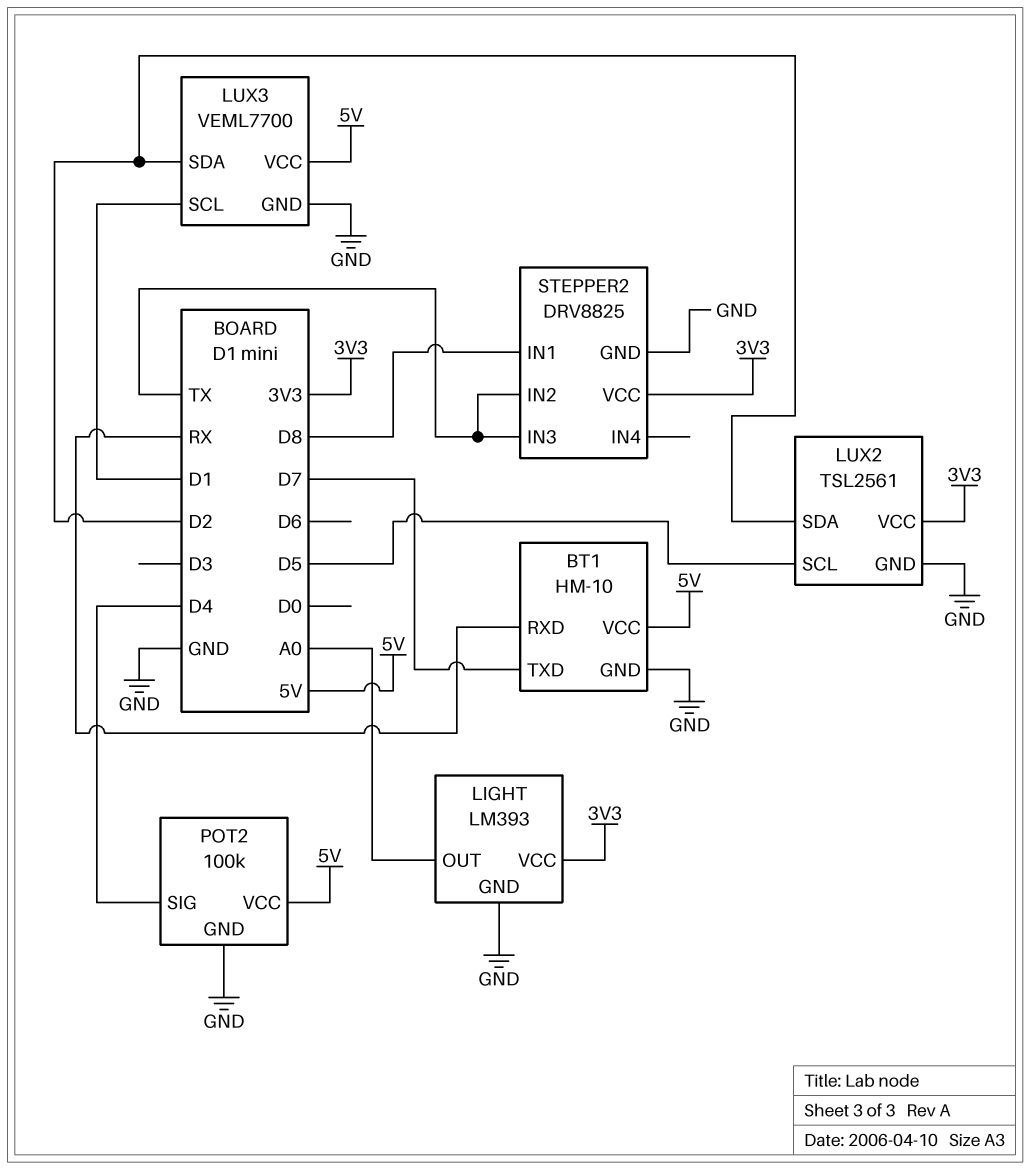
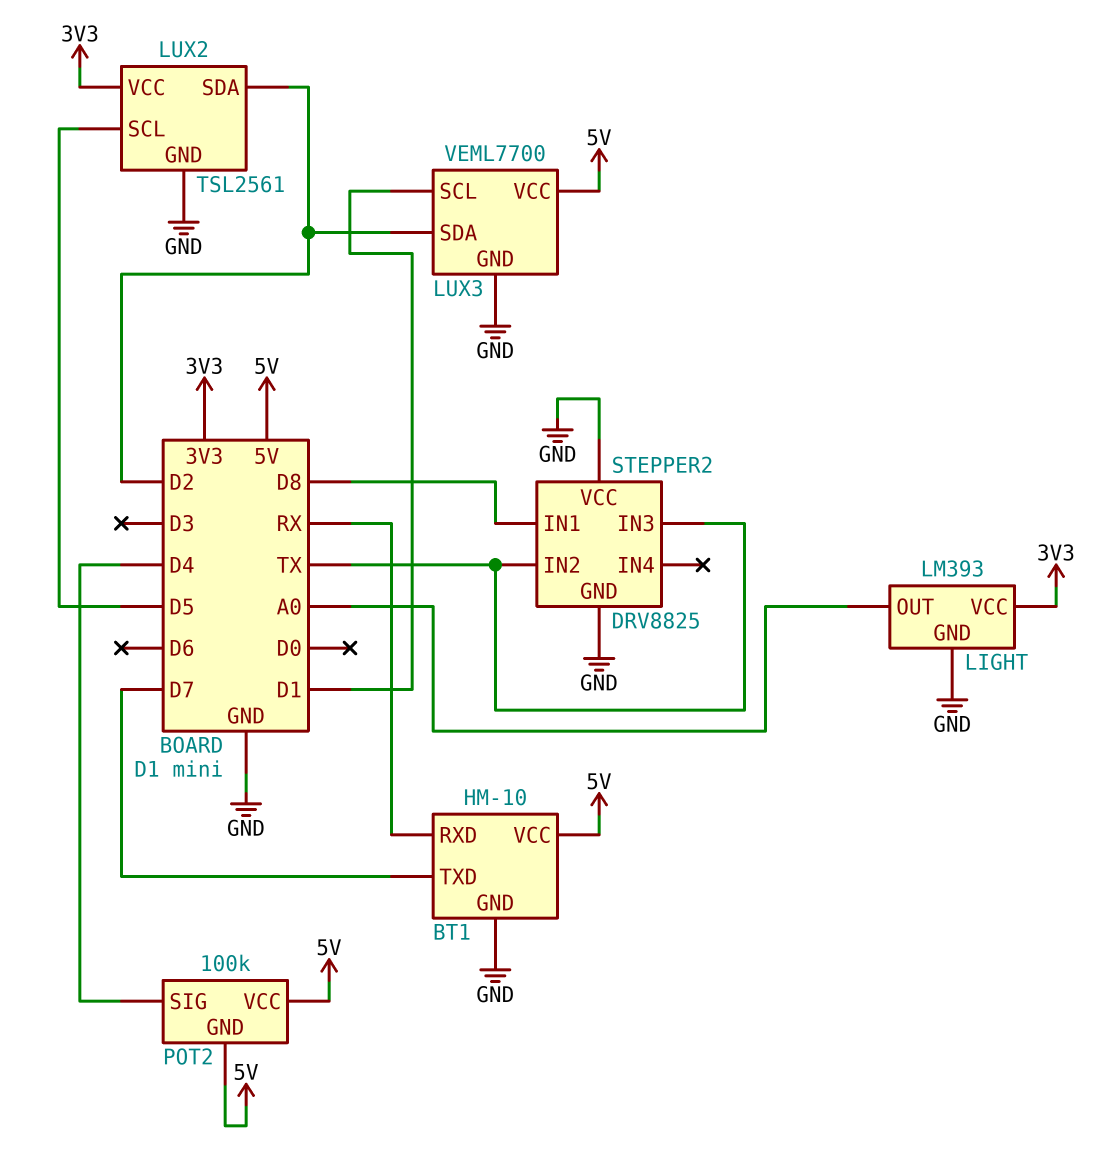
POT2 pin GND: GND -> 5V
STEPPER2 pin VCC: 3V3 -> GND

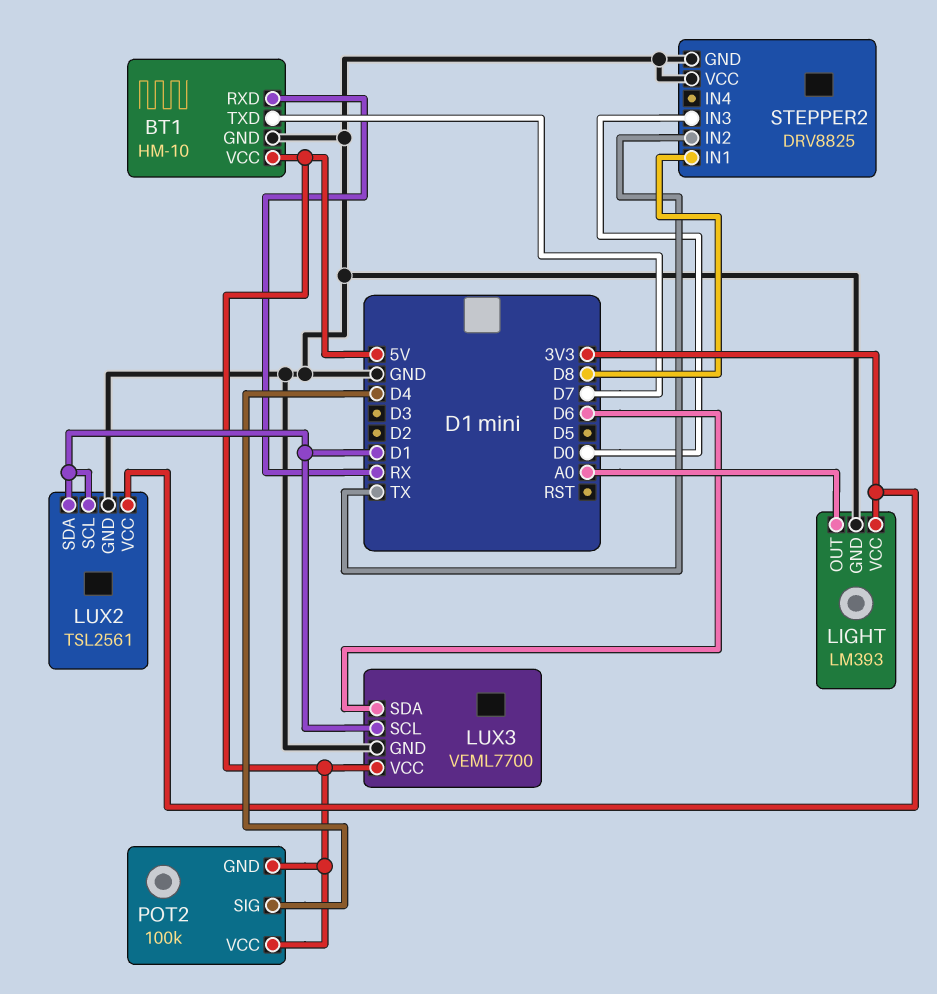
LUX2 pin SCL: D5 -> D1
LUX2 pin SDA: D2 -> D1
LUX3 pin SDA: D2 -> D6
STEPPER2 pin IN3: TX -> D0

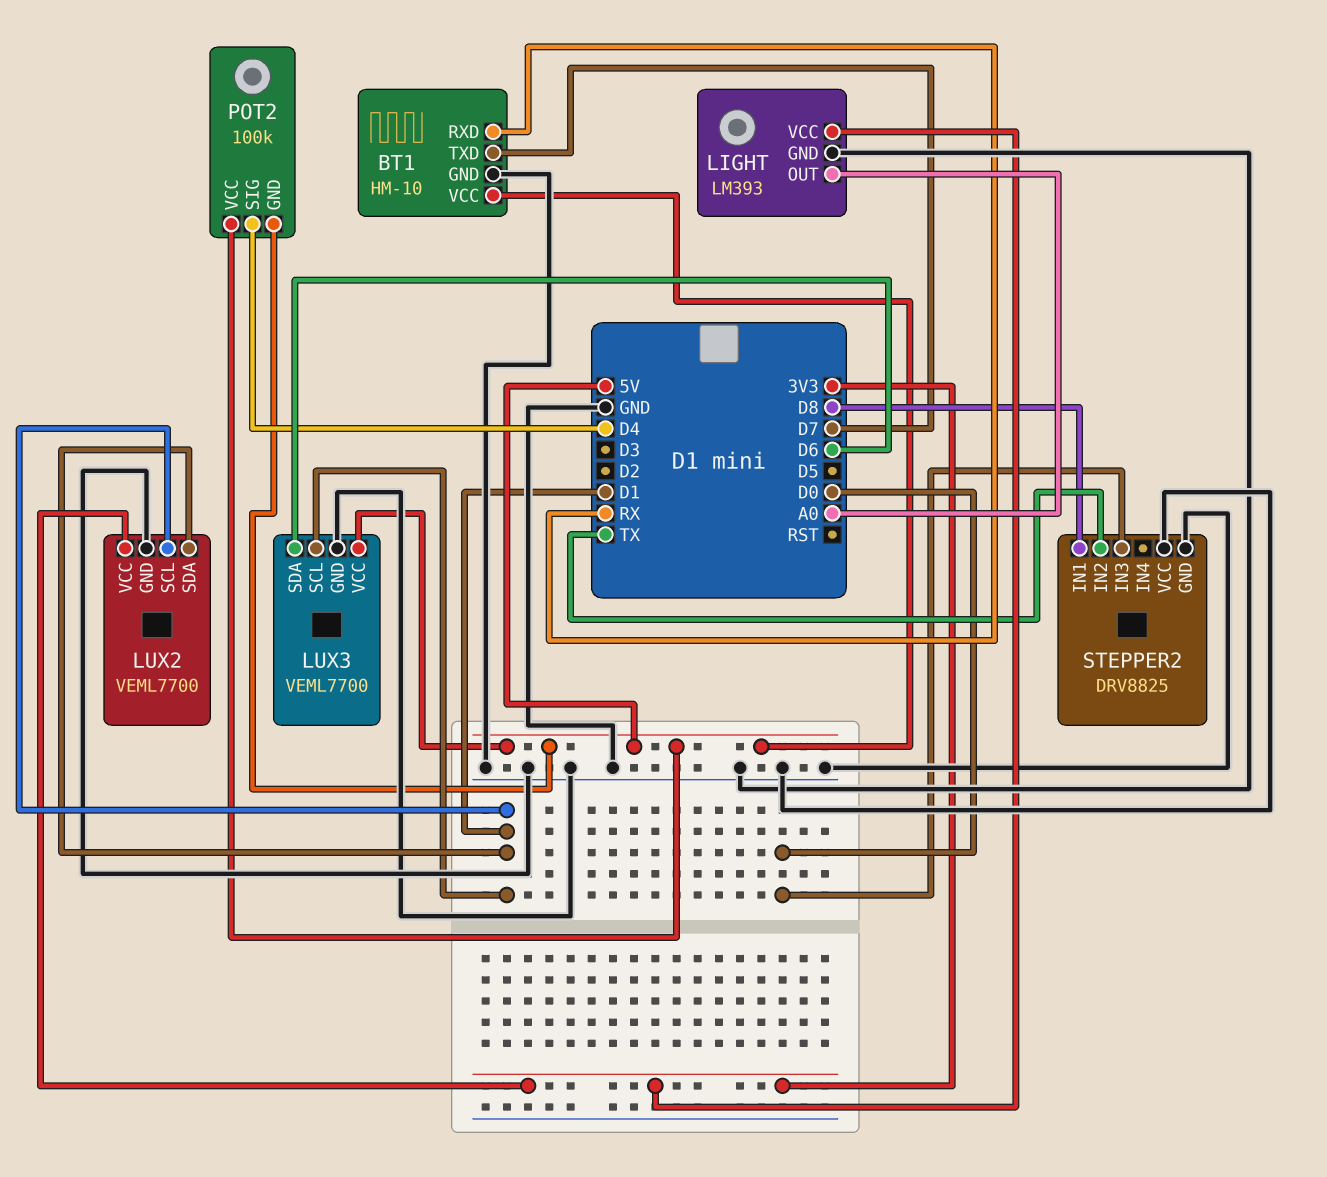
LUX2: TSL2561 -> VEML7700

